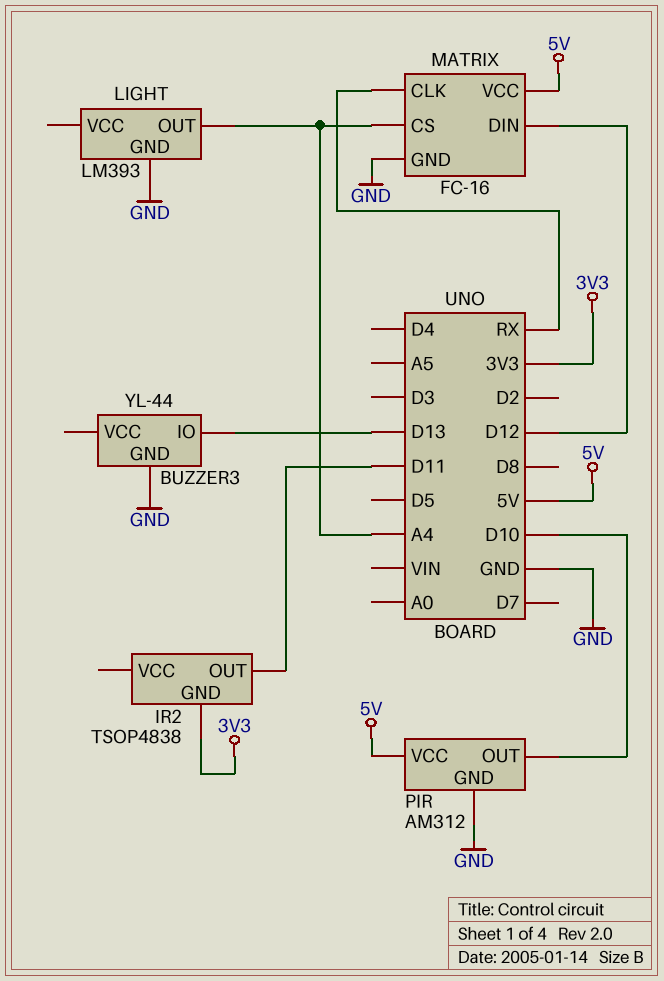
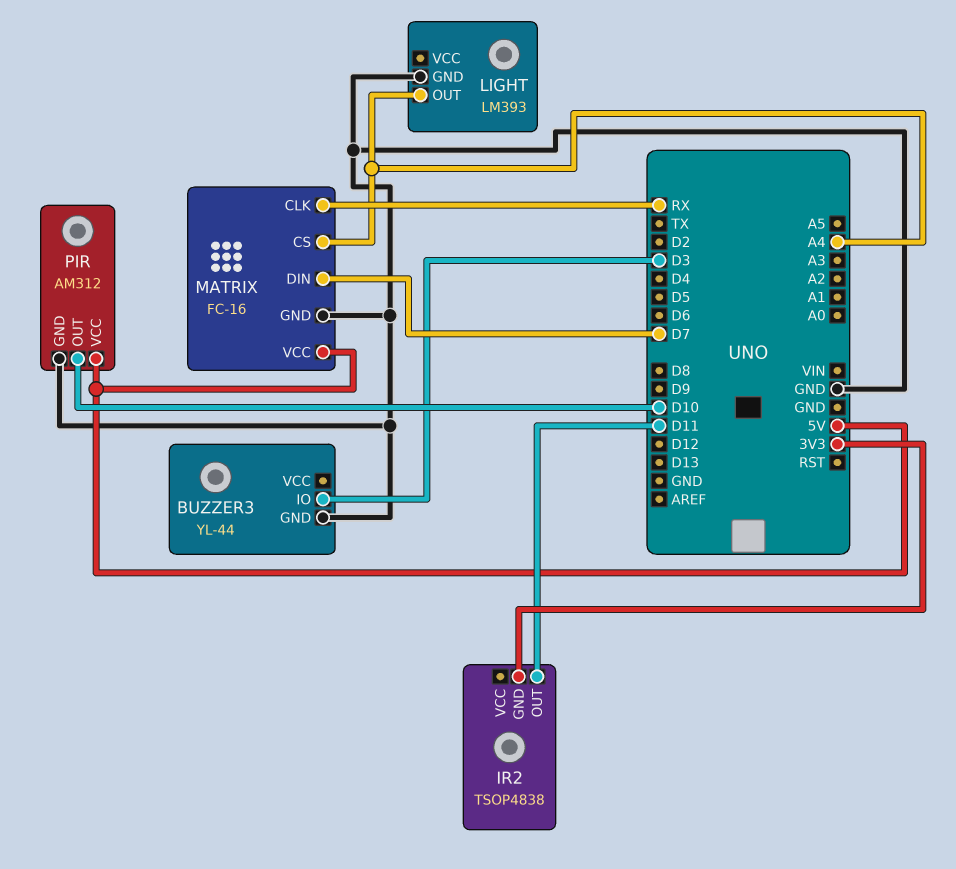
BUZZER3 pin IO: D13 -> D3
MATRIX pin DIN: D12 -> D7

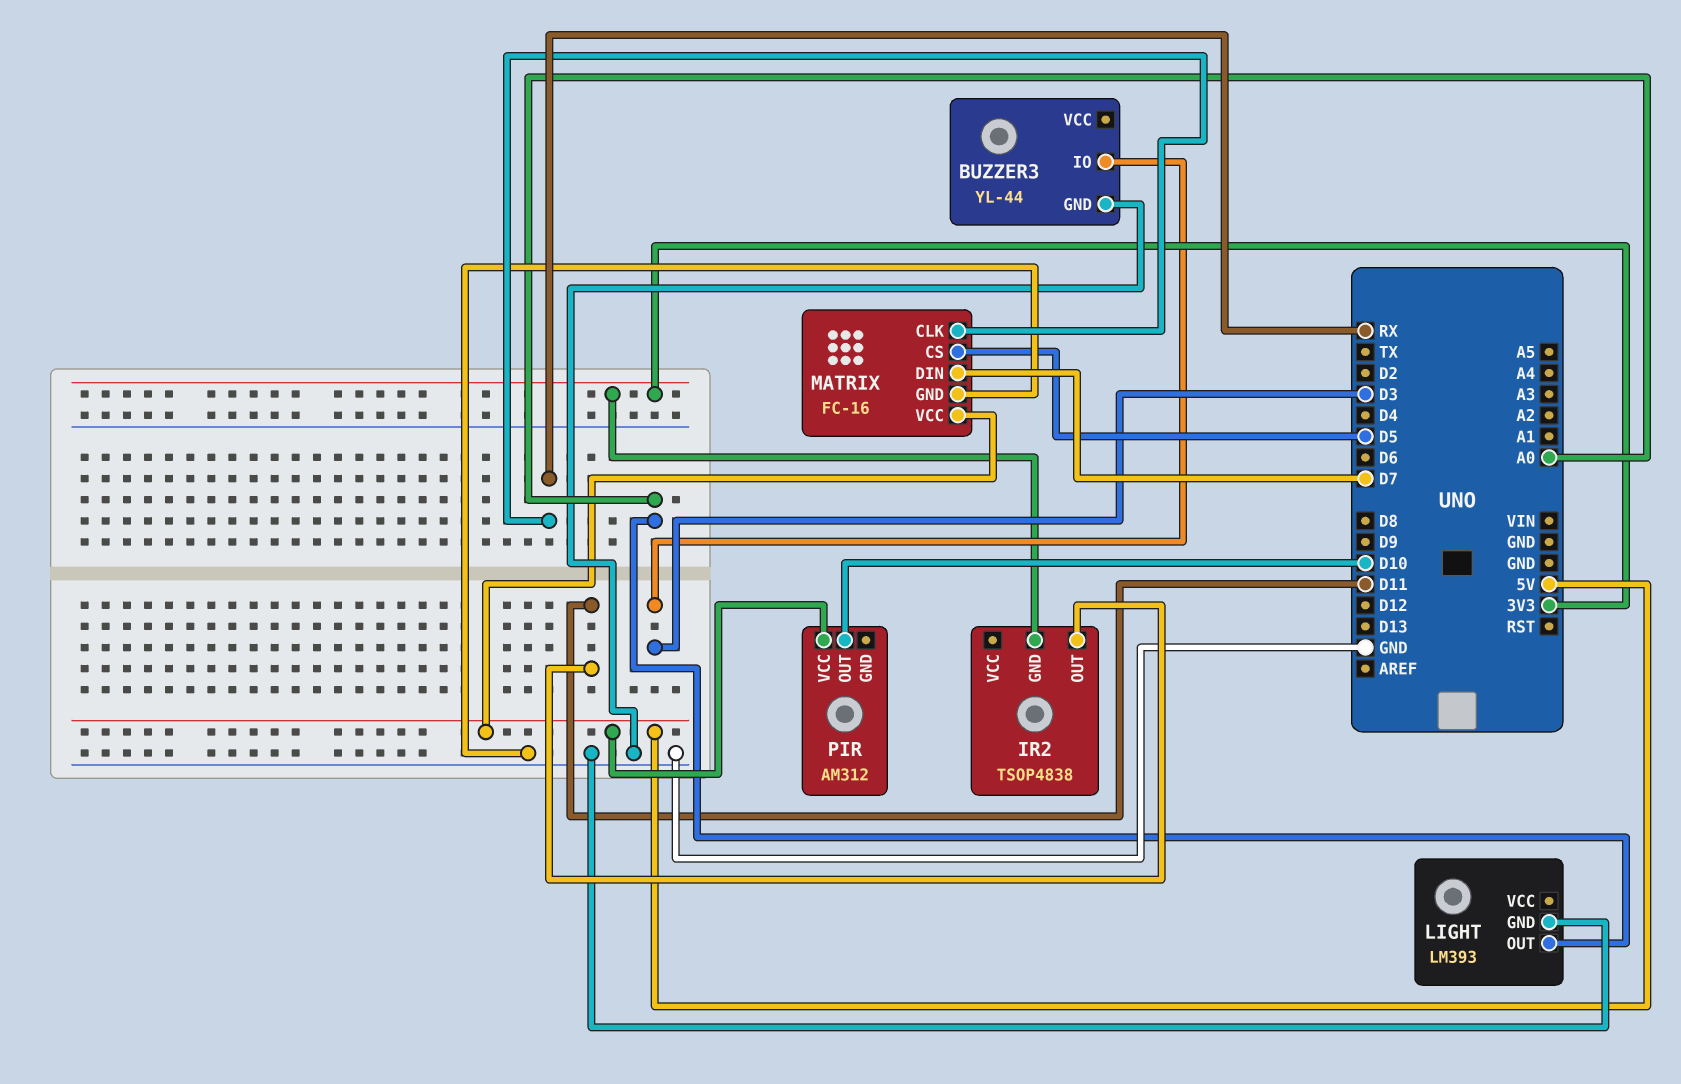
LIGHT pin OUT: A4 -> A0
MATRIX pin CS: A4 -> D5
PIR pin GND: GND -> none

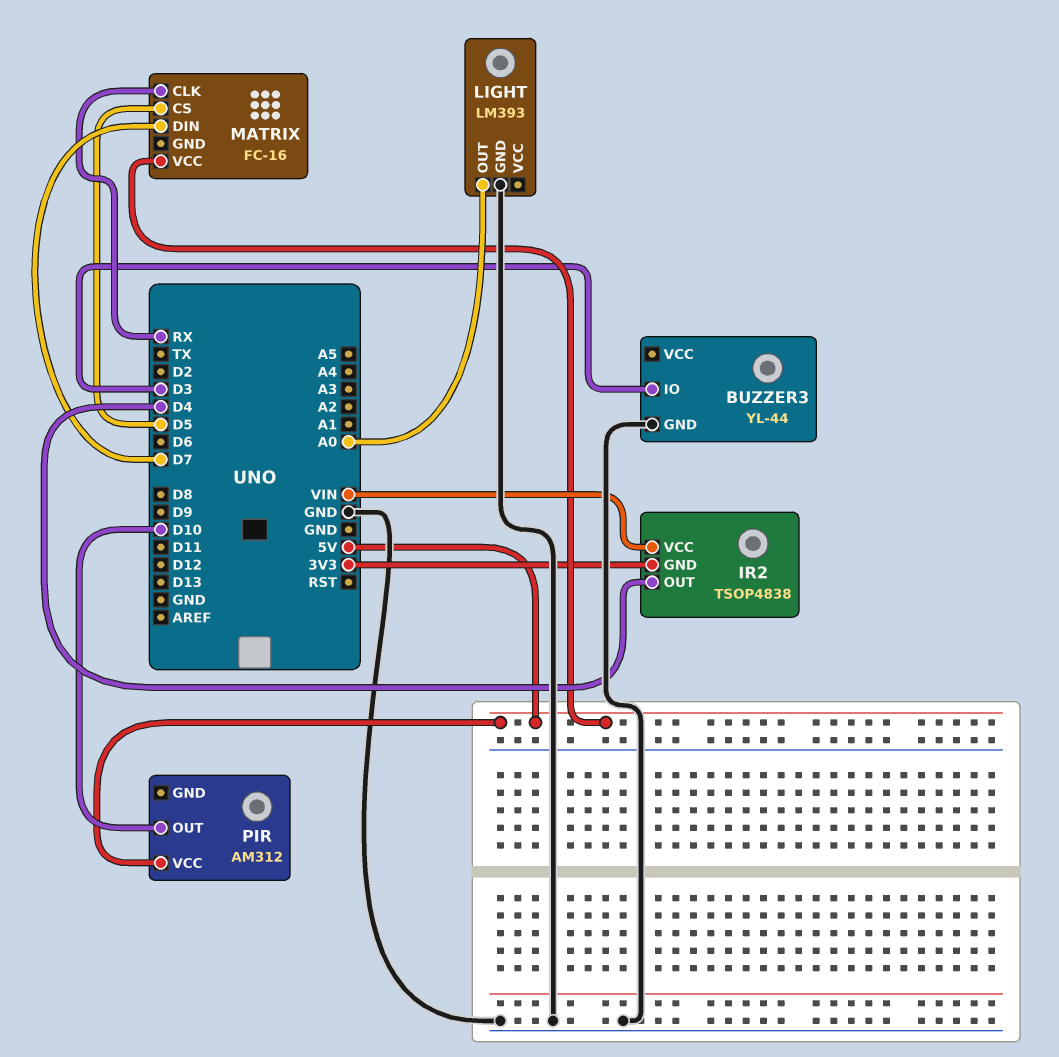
IR2 pin OUT: D11 -> D4
IR2 pin VCC: none -> VIN
MATRIX pin GND: GND -> none

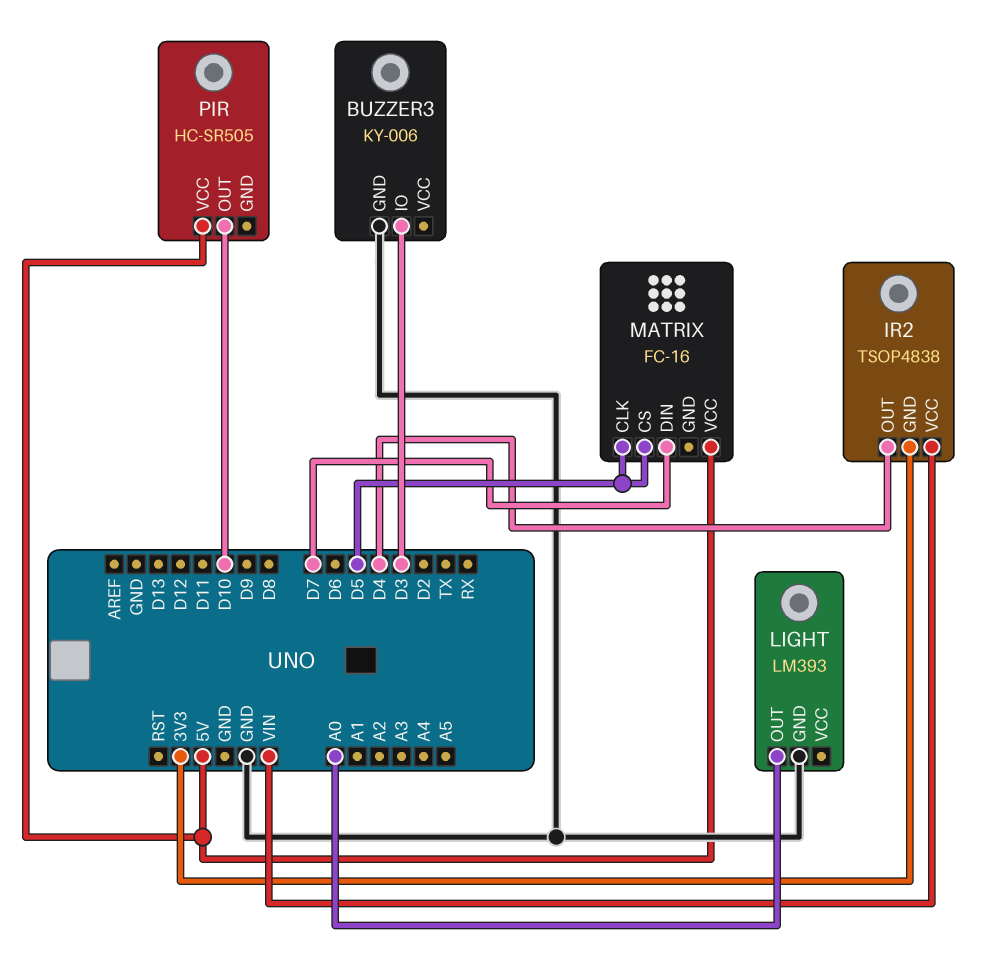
BUZZER3: YL-44 -> KY-006
MATRIX pin CLK: RX -> D5
PIR: AM312 -> HC-SR505

